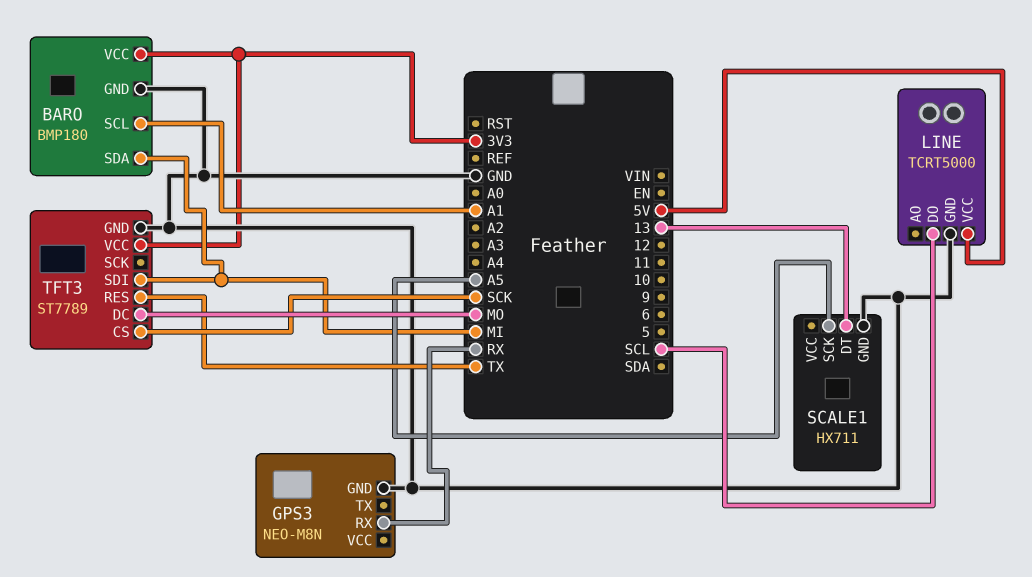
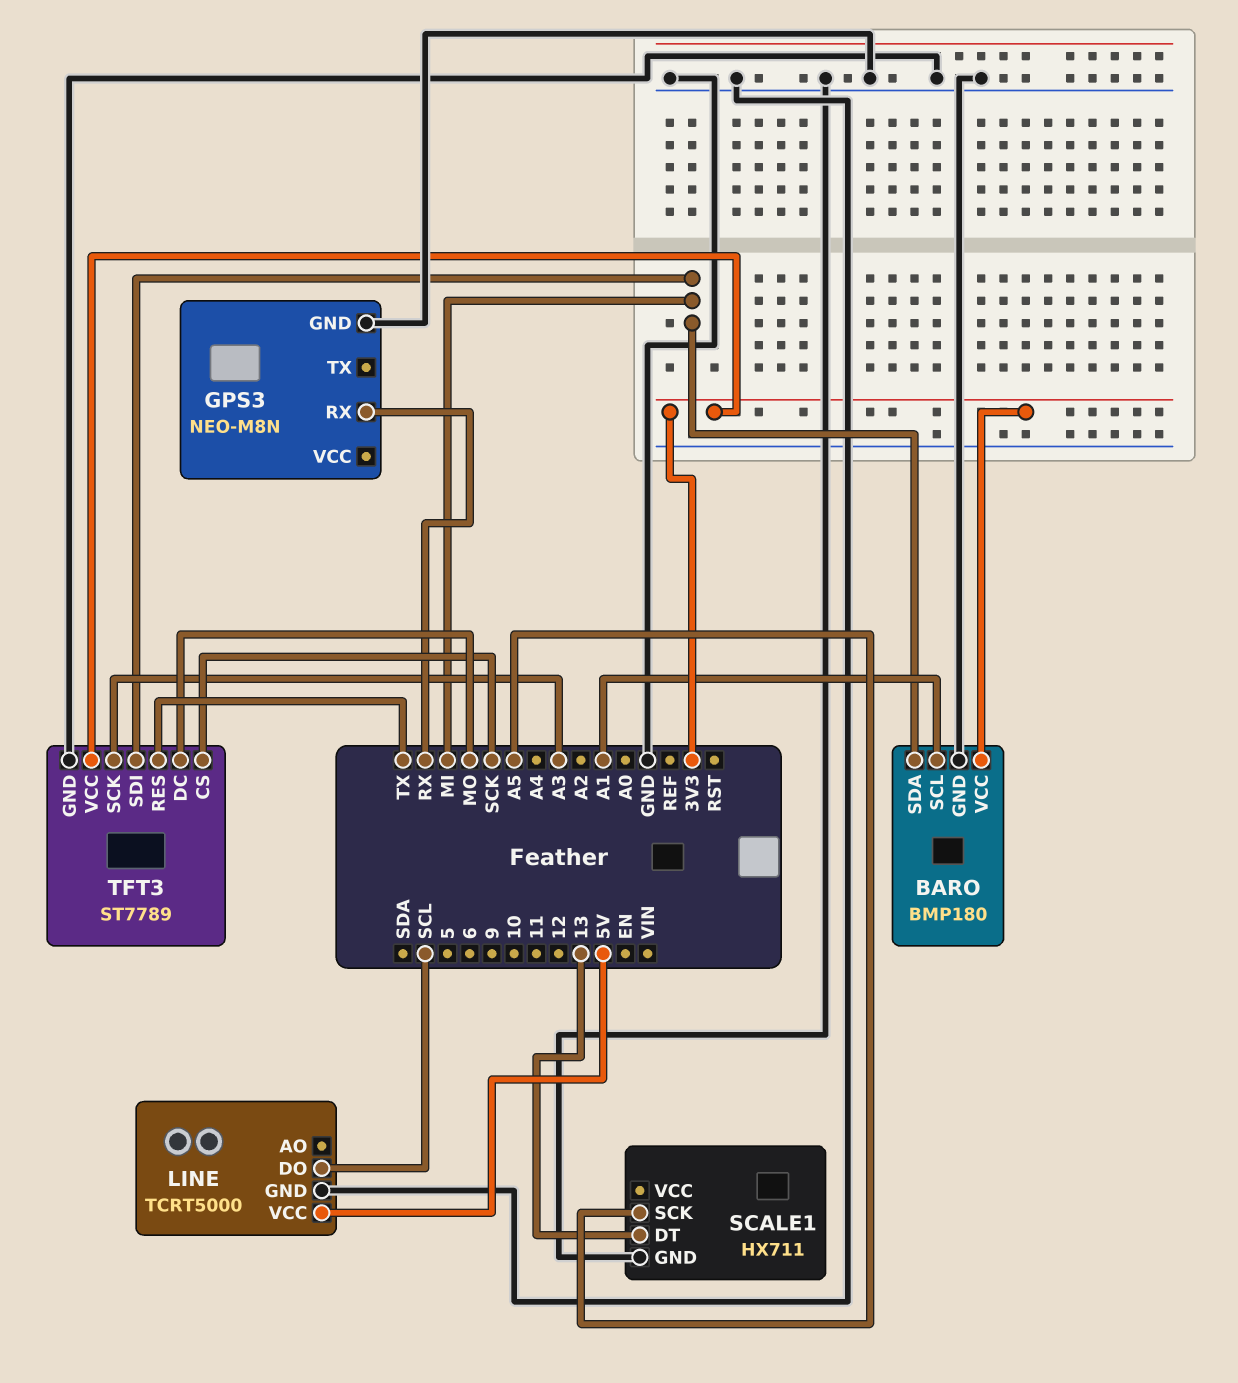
TFT3 pin SCK: none -> A3

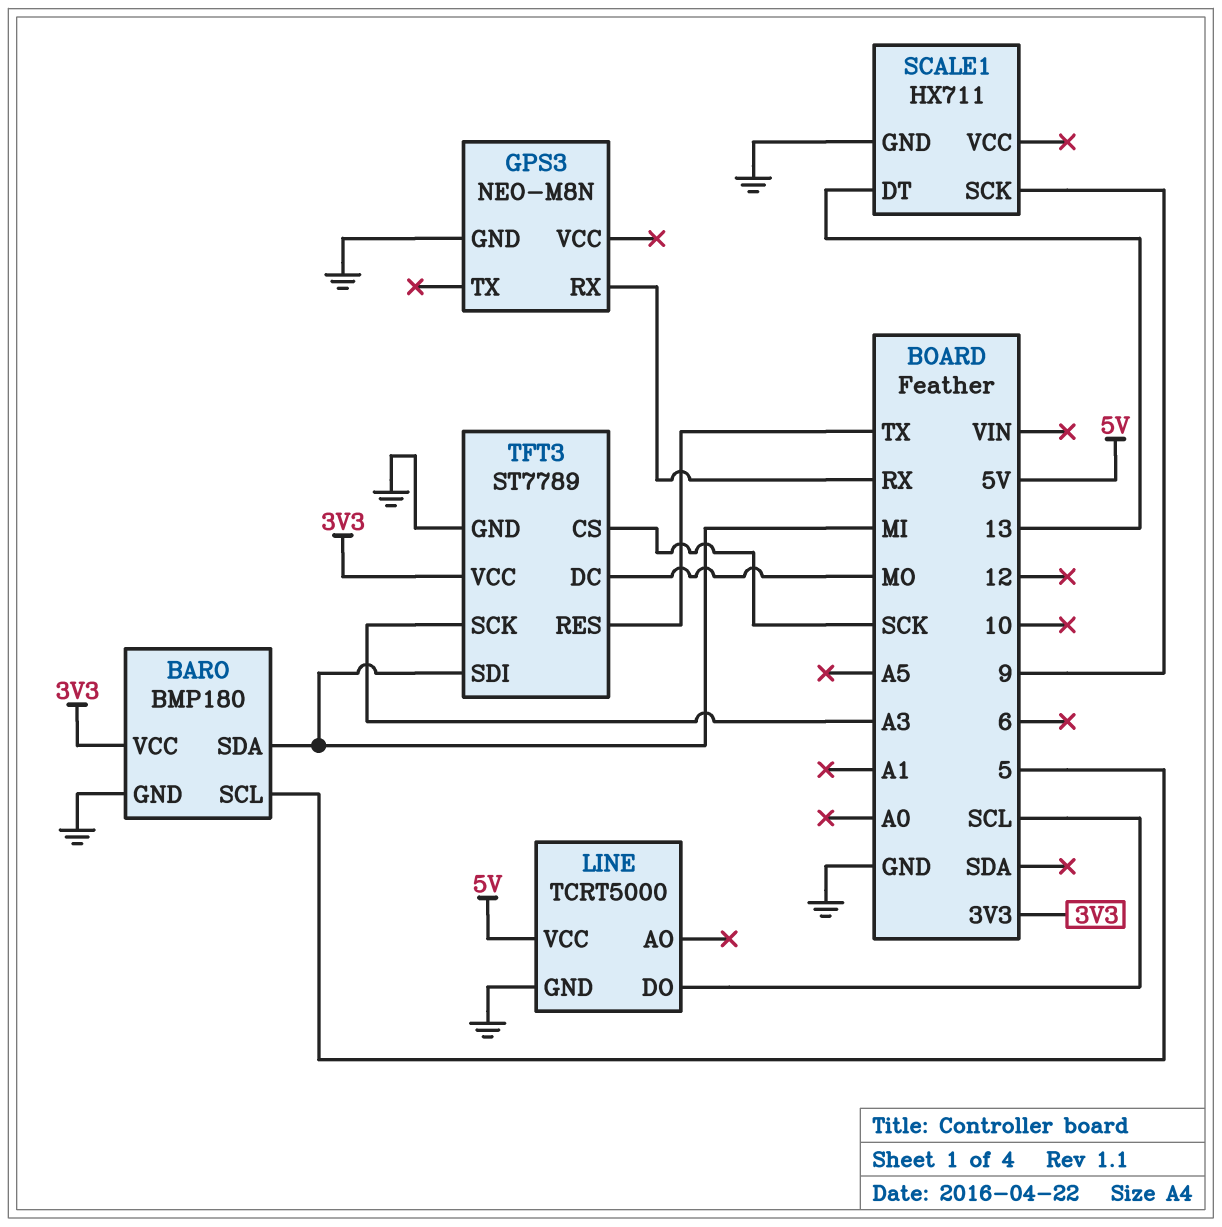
BARO pin SCL: A1 -> 5
SCALE1 pin SCK: A5 -> 9

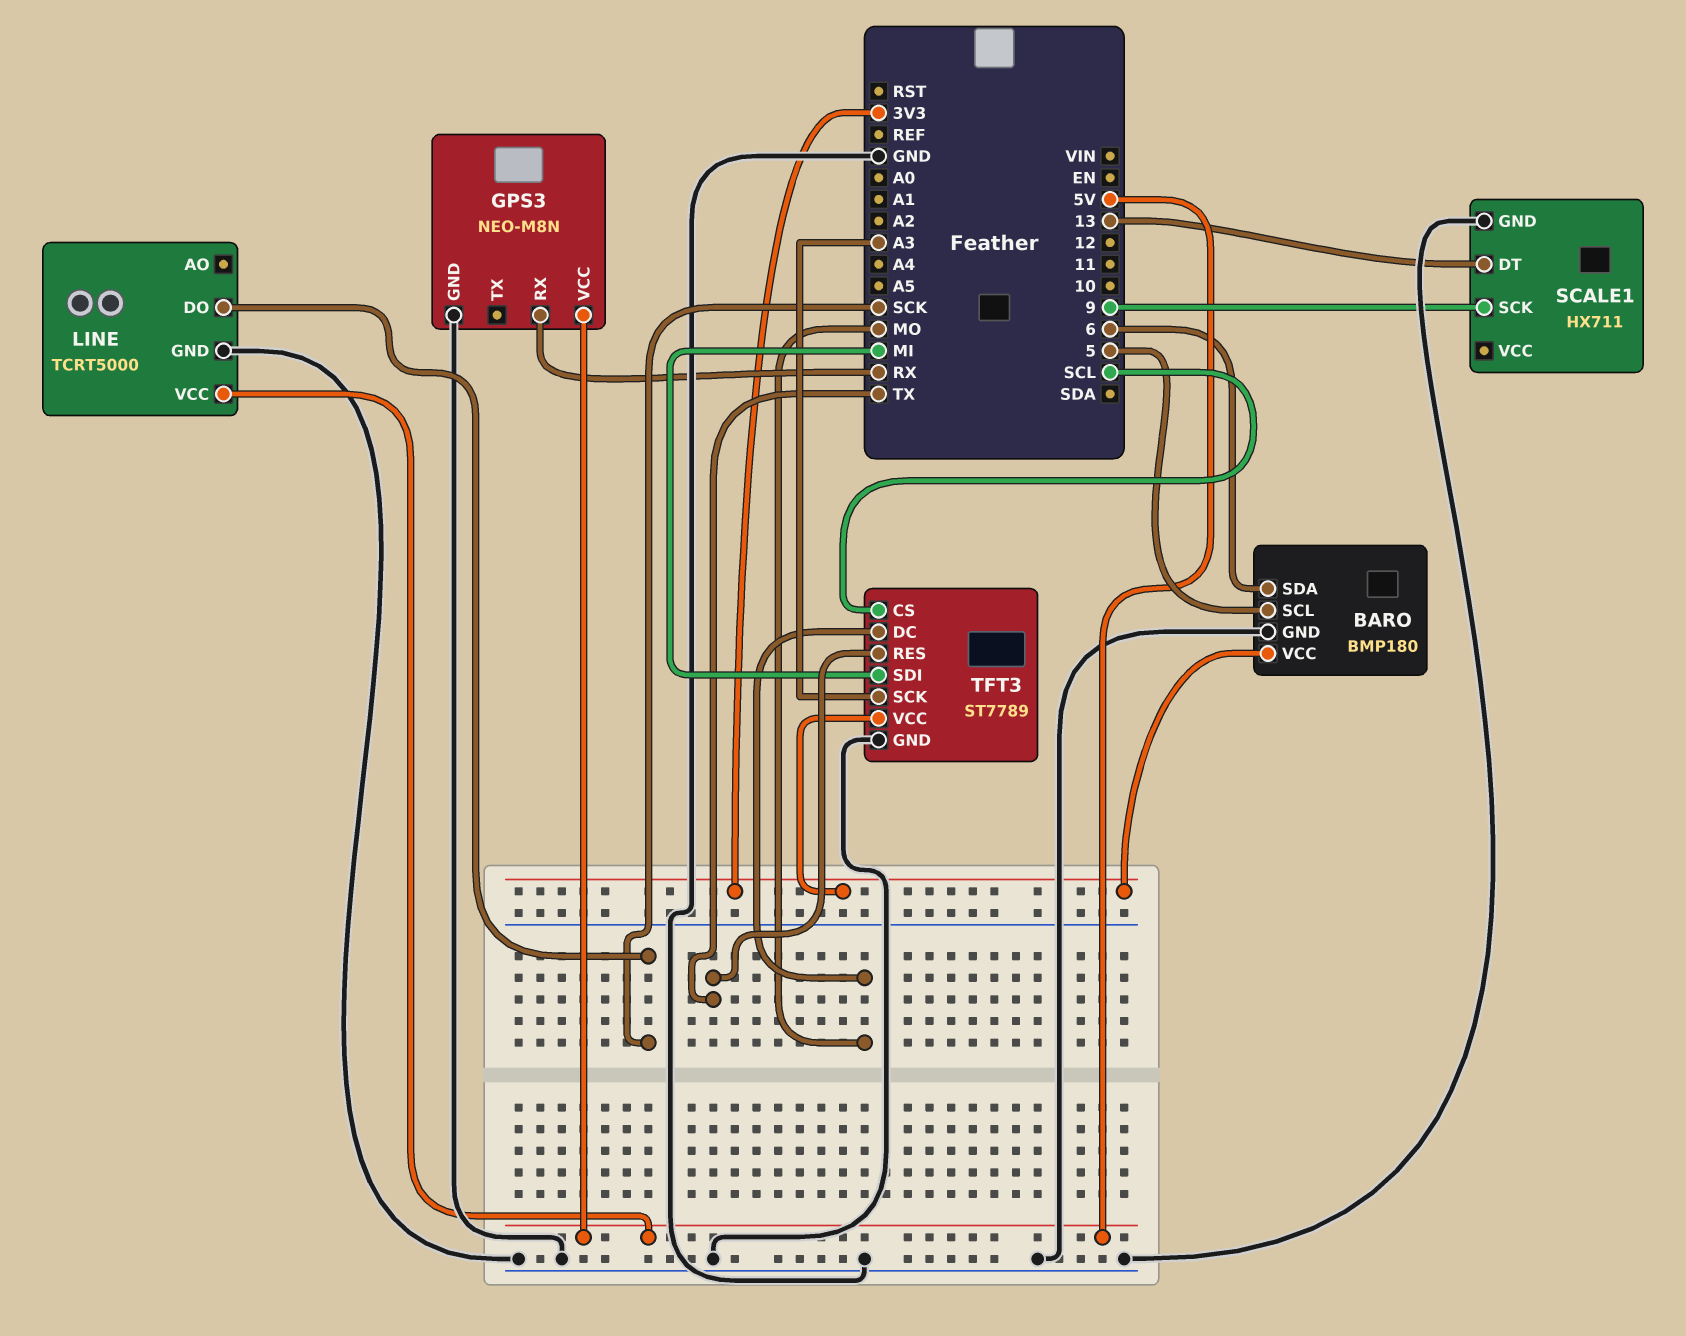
BARO pin SDA: MI -> 6
GPS3 pin VCC: none -> 5V
LINE pin DO: SCL -> SCK
TFT3 pin CS: SCK -> SCL

